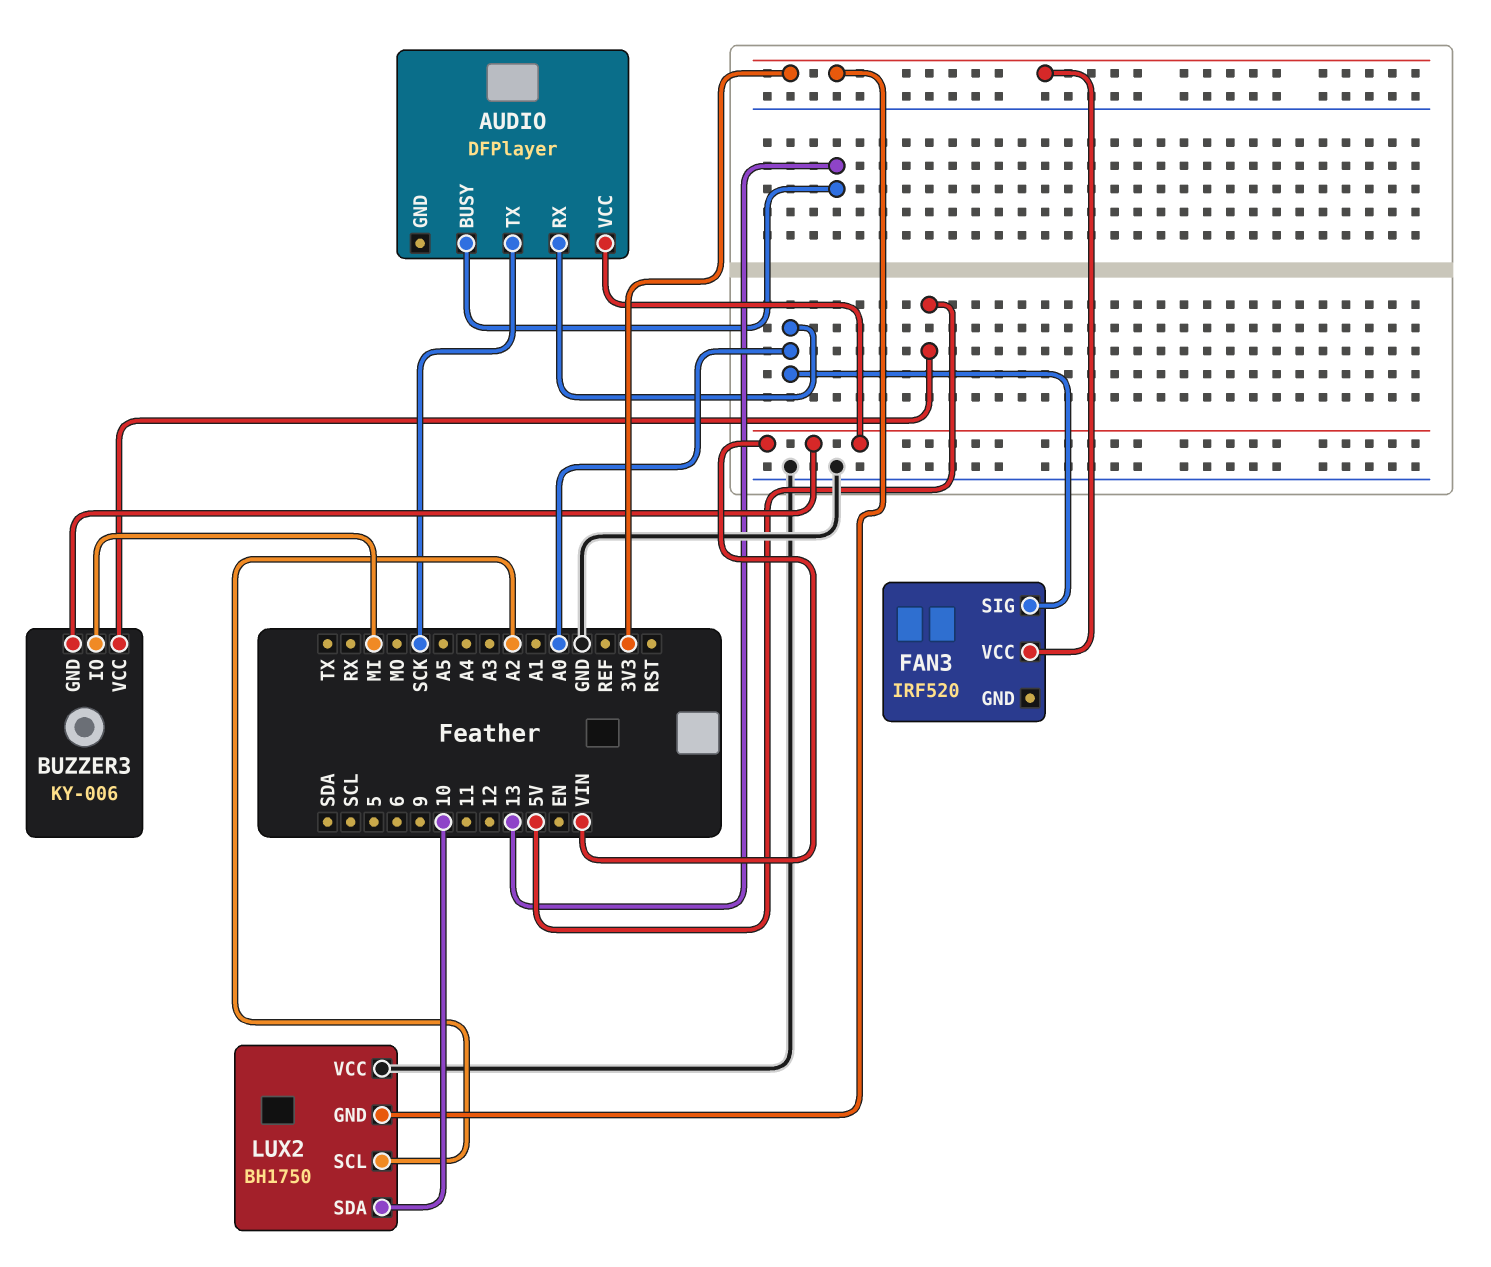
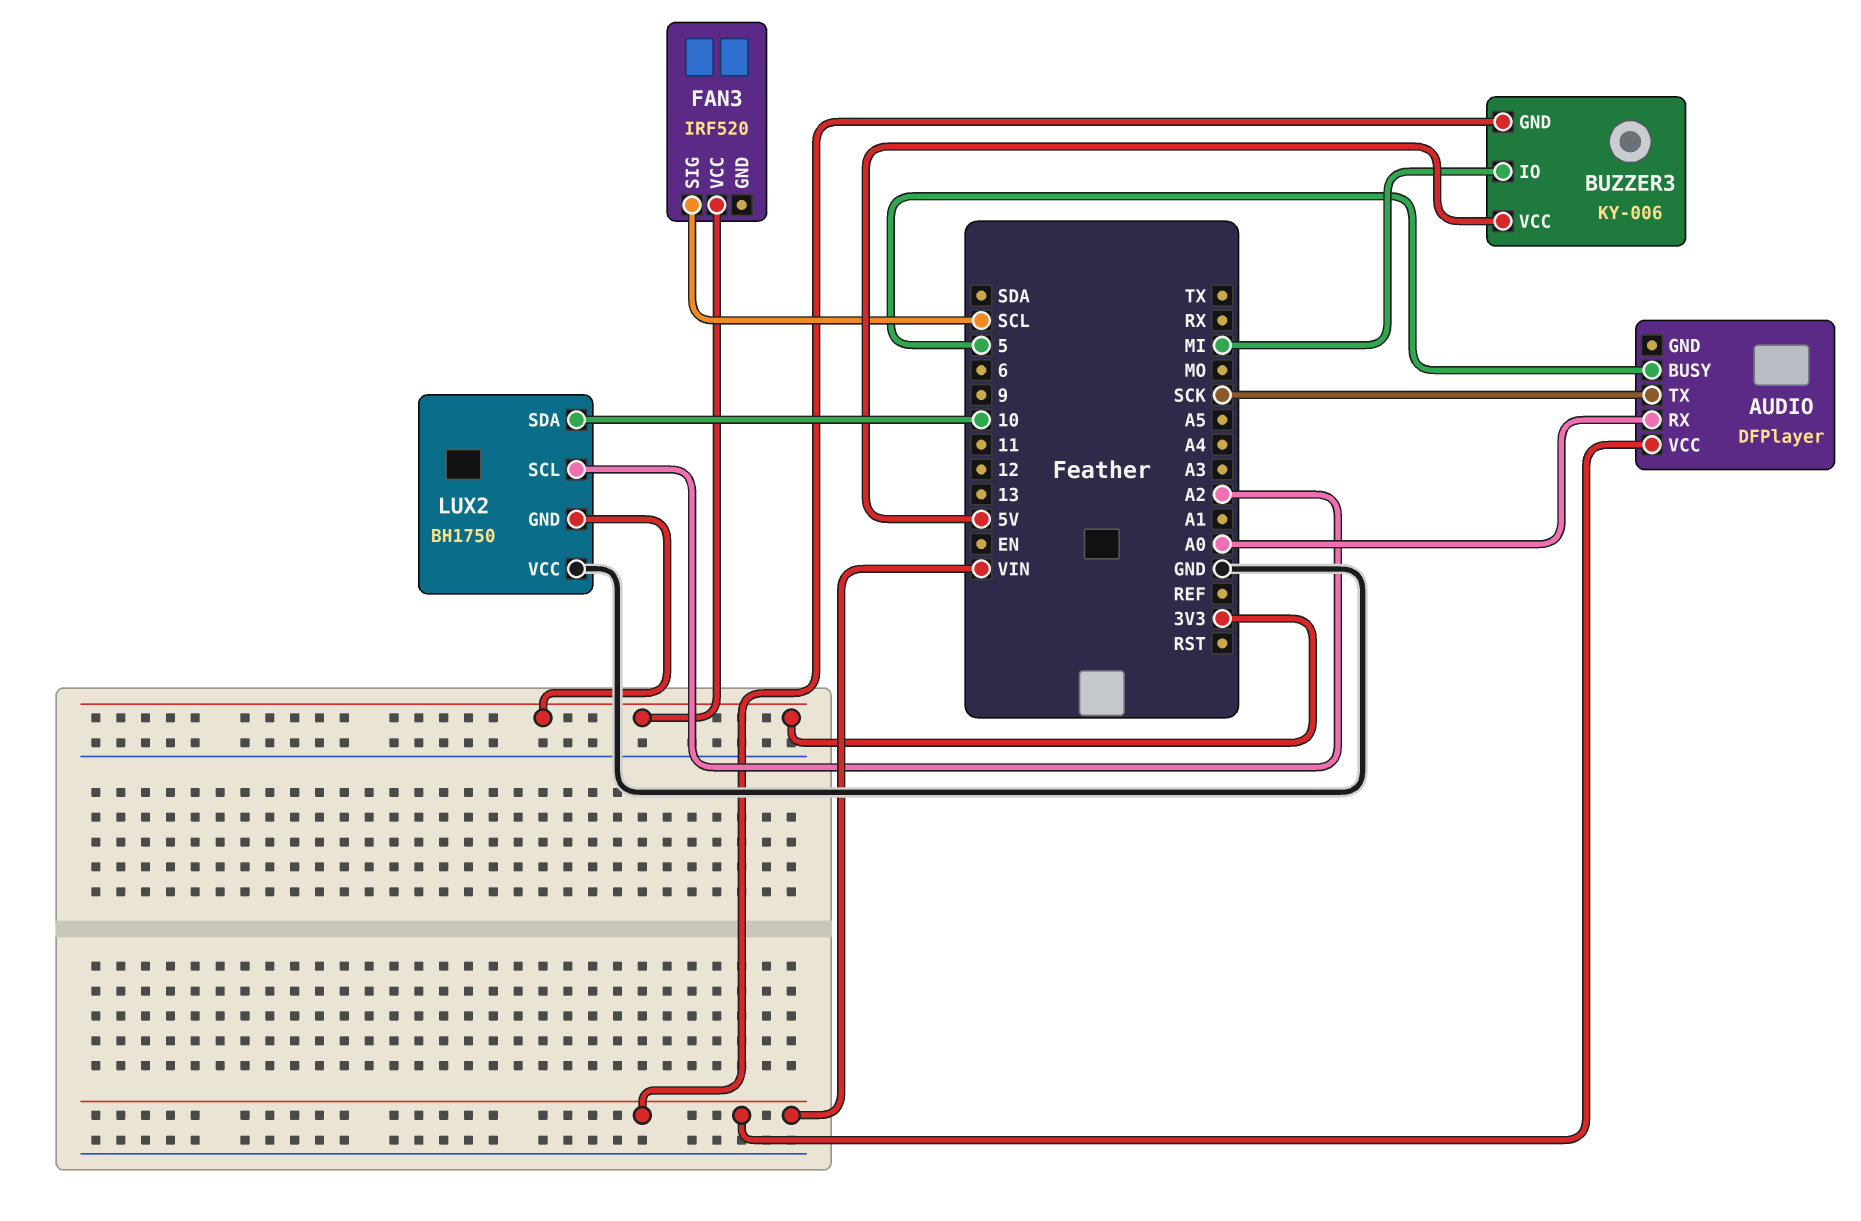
AUDIO pin BUSY: 13 -> 5
FAN3 pin SIG: A0 -> SCL

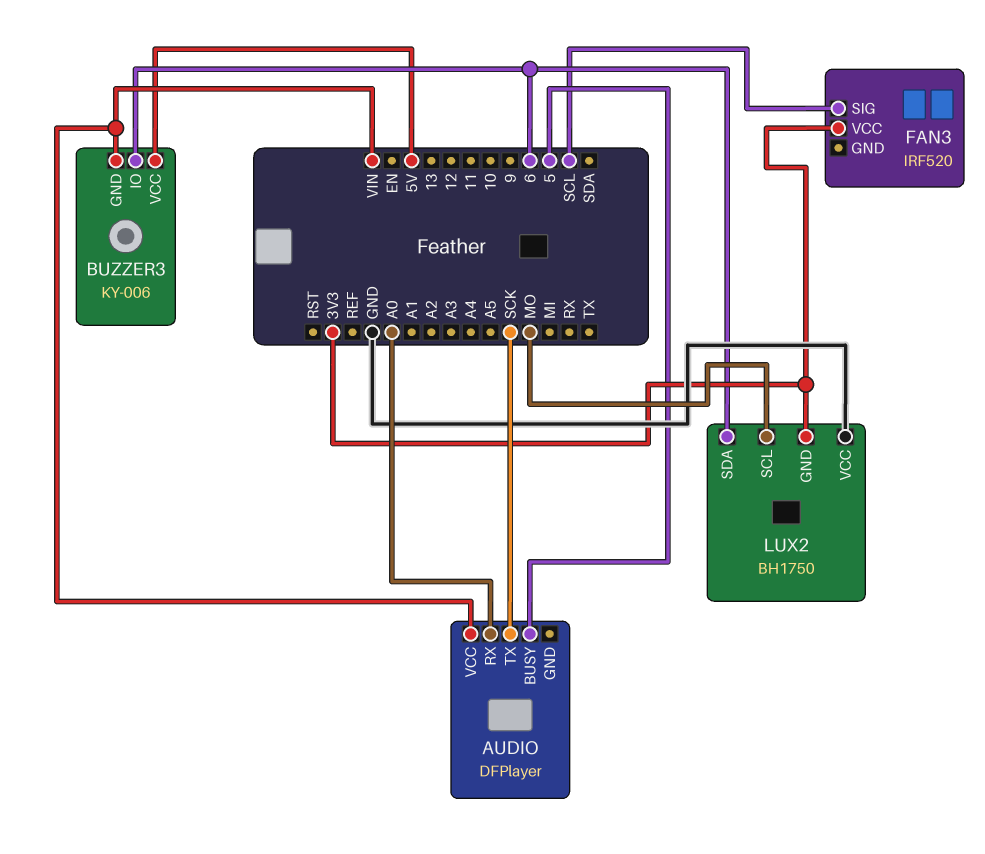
BUZZER3 pin IO: MI -> 6
LUX2 pin SCL: A2 -> MO
LUX2 pin SDA: 10 -> 6

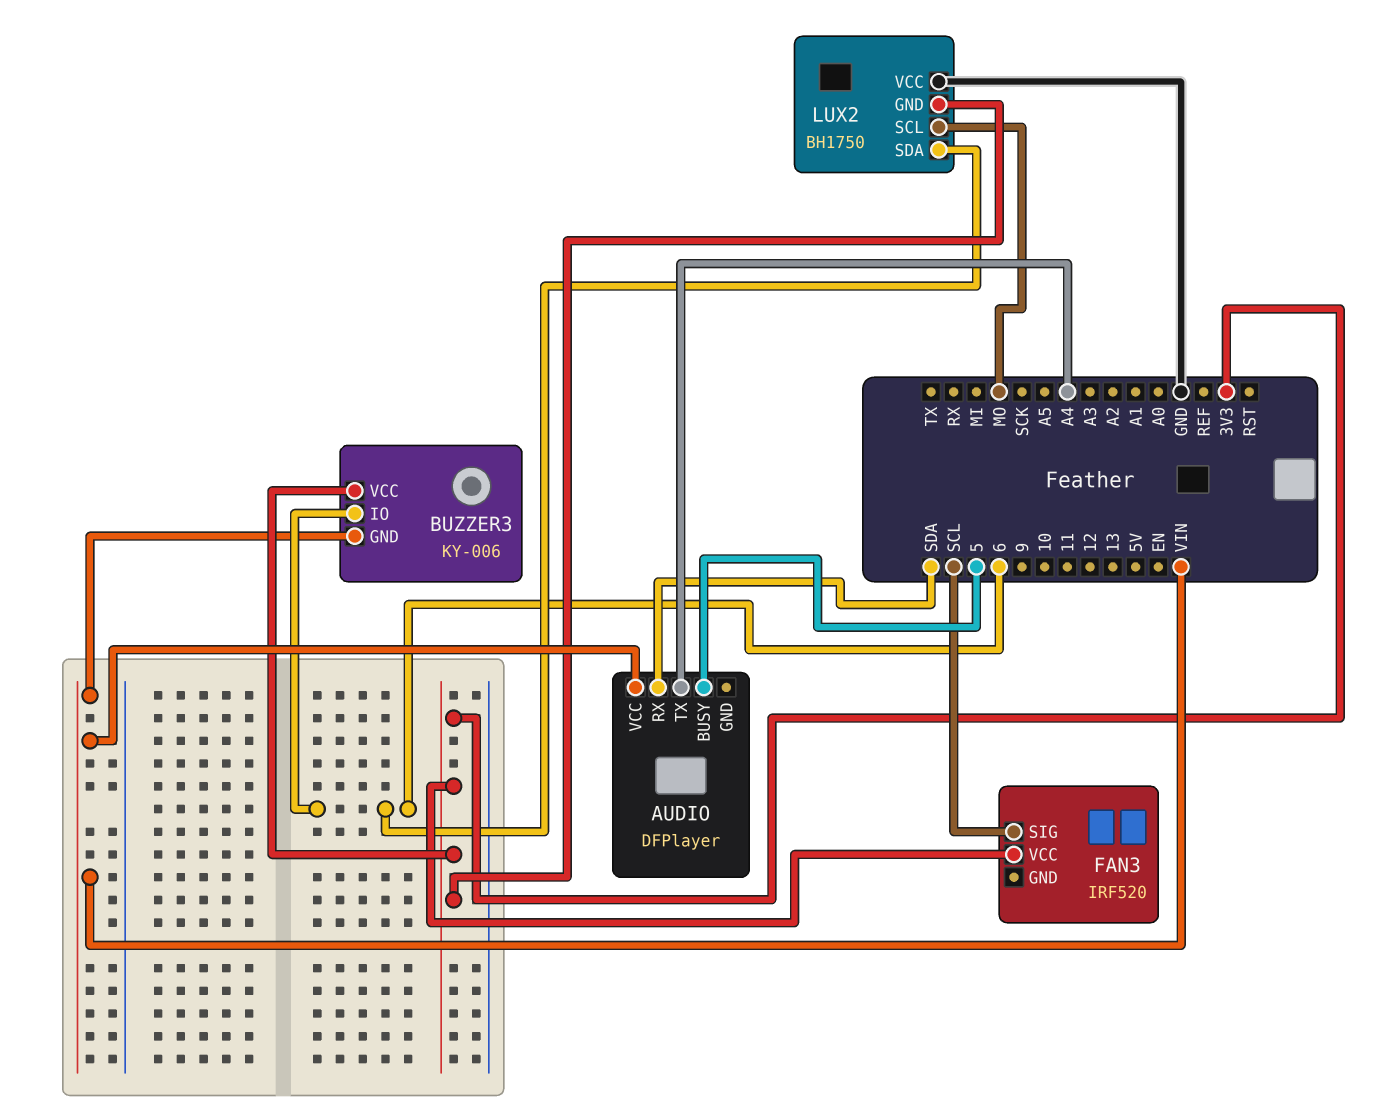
AUDIO pin RX: A0 -> SDA
AUDIO pin TX: SCK -> A4
BUZZER3 pin VCC: 5V -> 3V3

